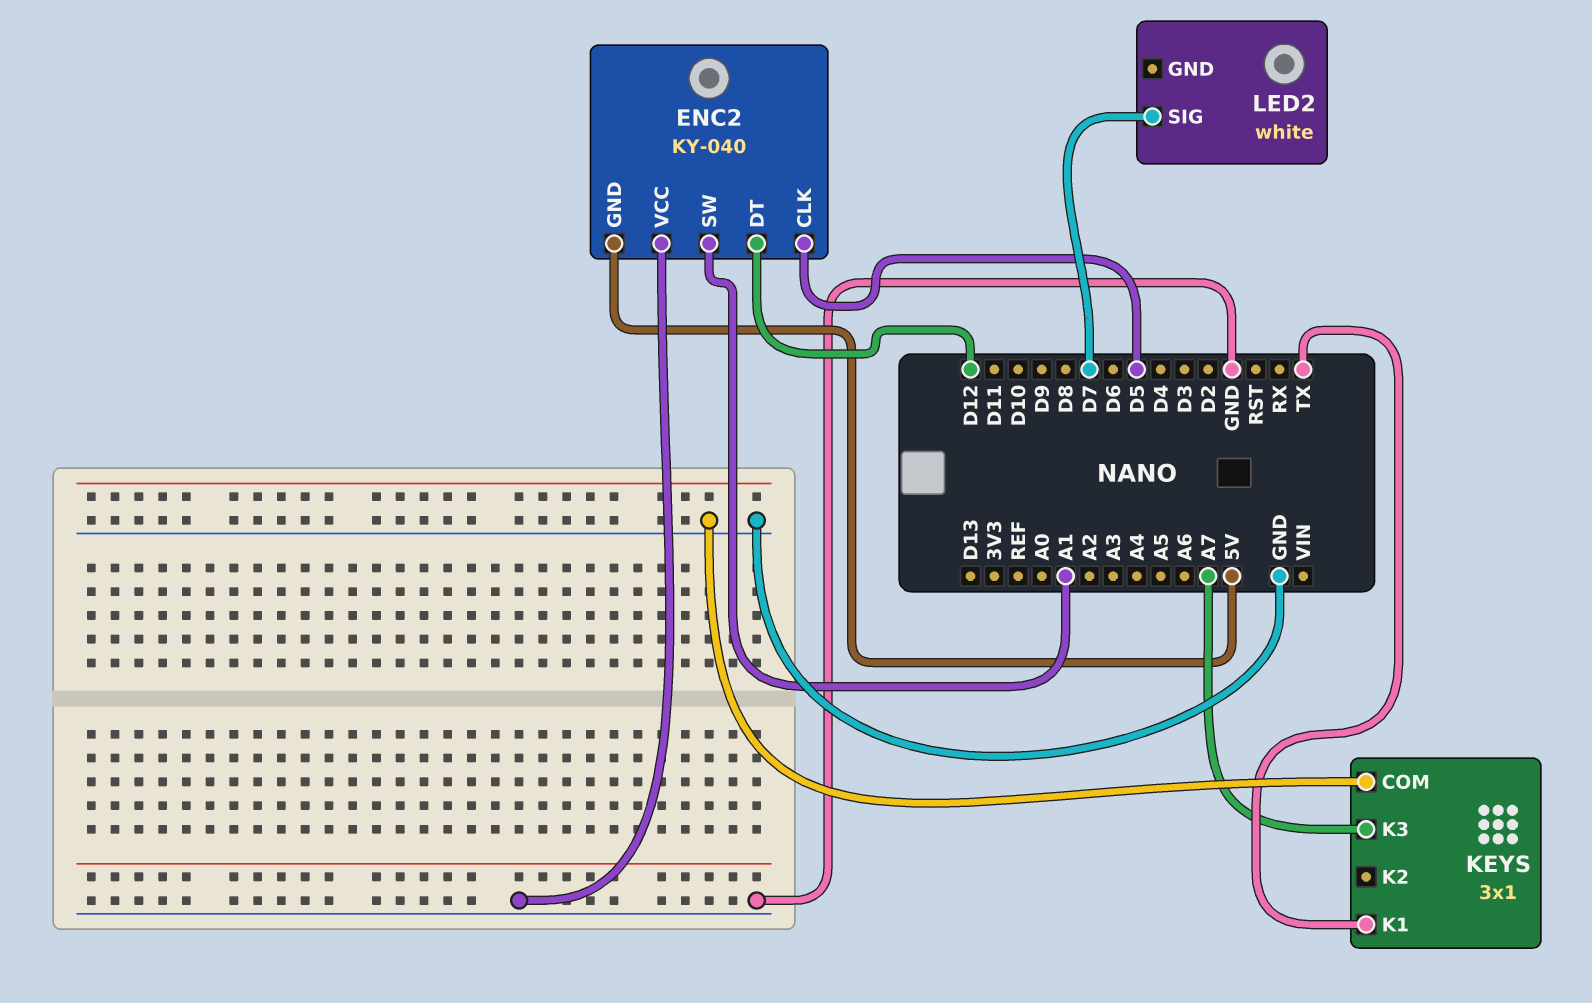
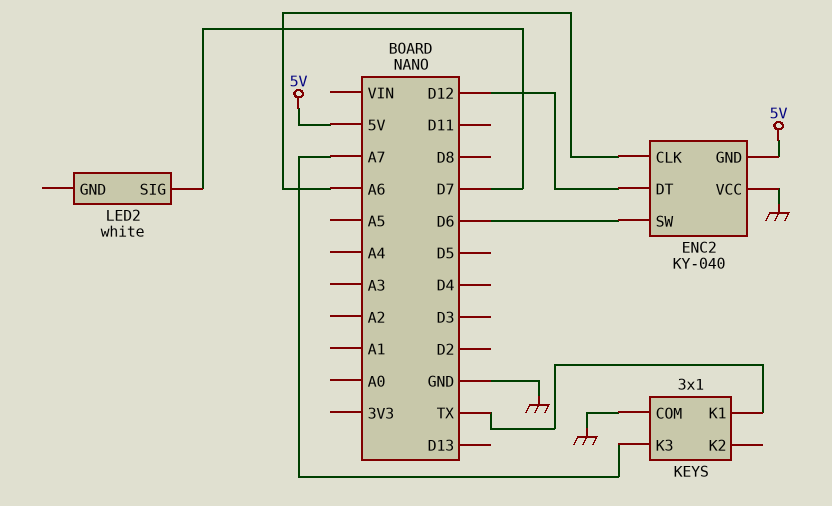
ENC2 pin CLK: D5 -> A6
ENC2 pin SW: A1 -> D6

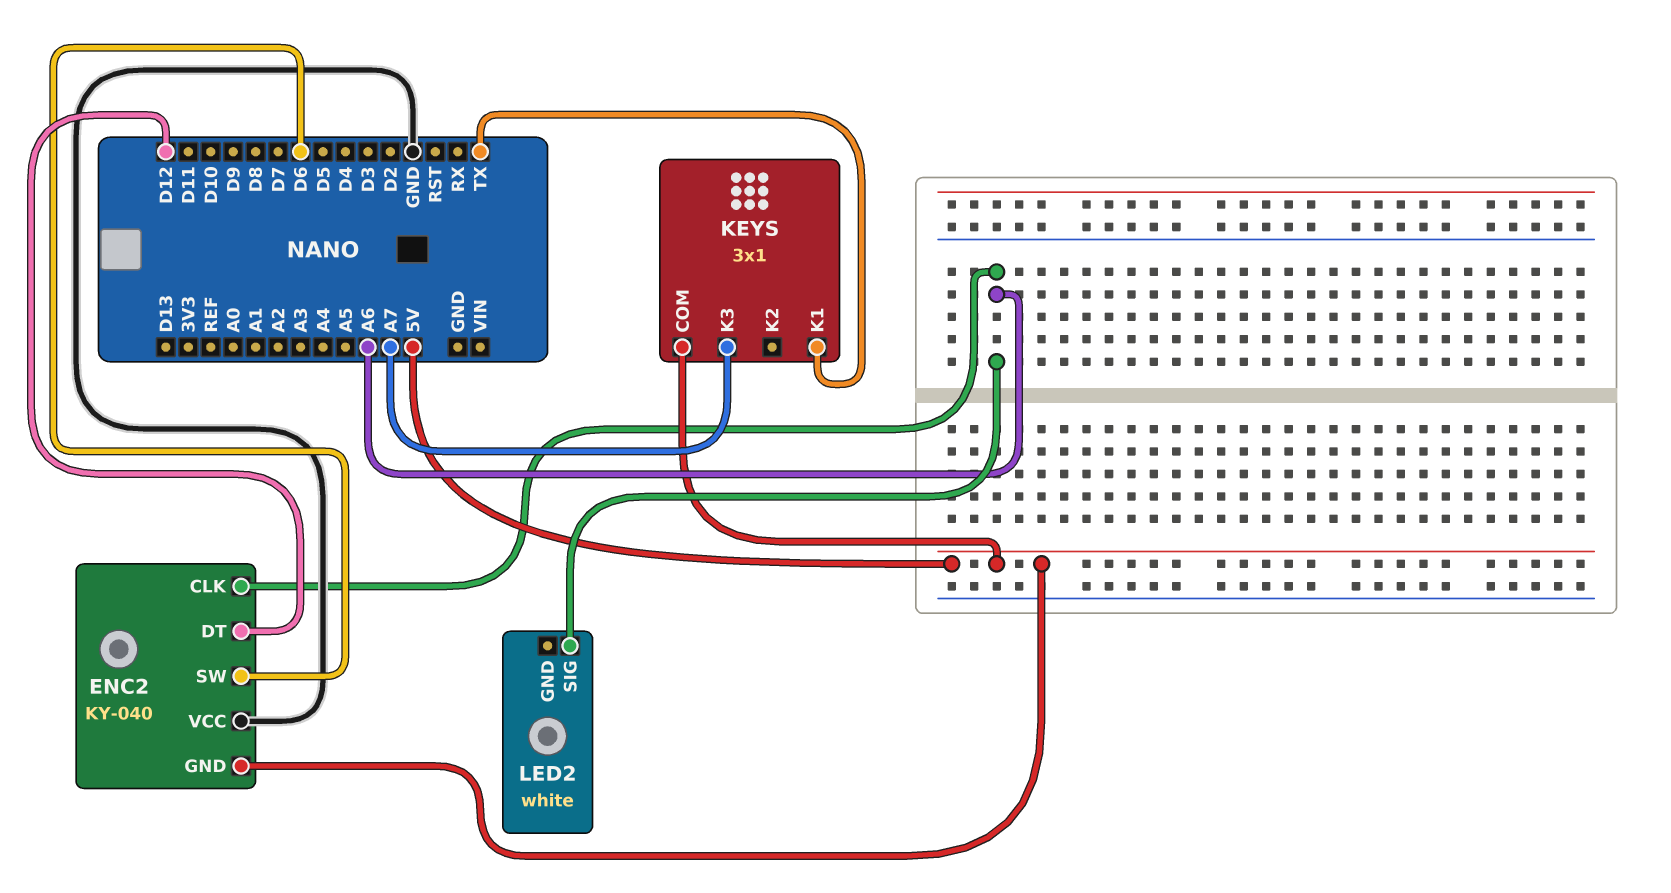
KEYS pin COM: GND -> 5V
LED2 pin SIG: D7 -> A6

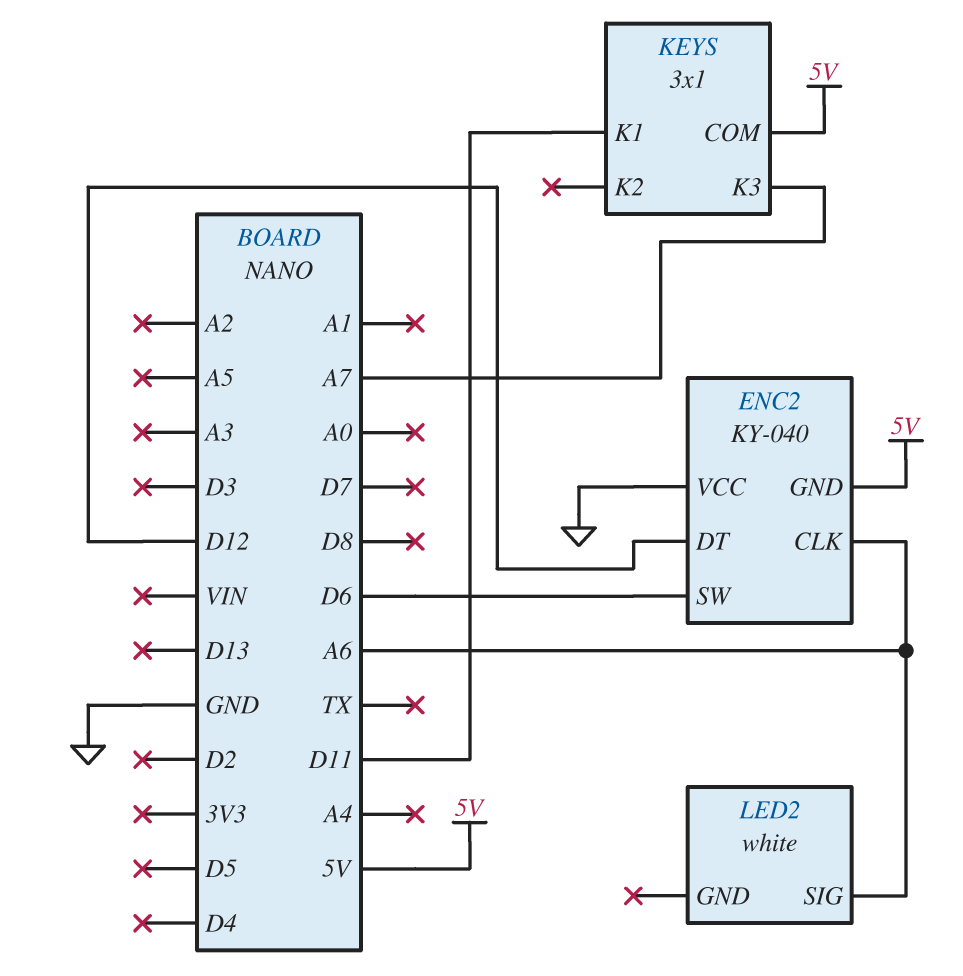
KEYS pin K1: TX -> D11

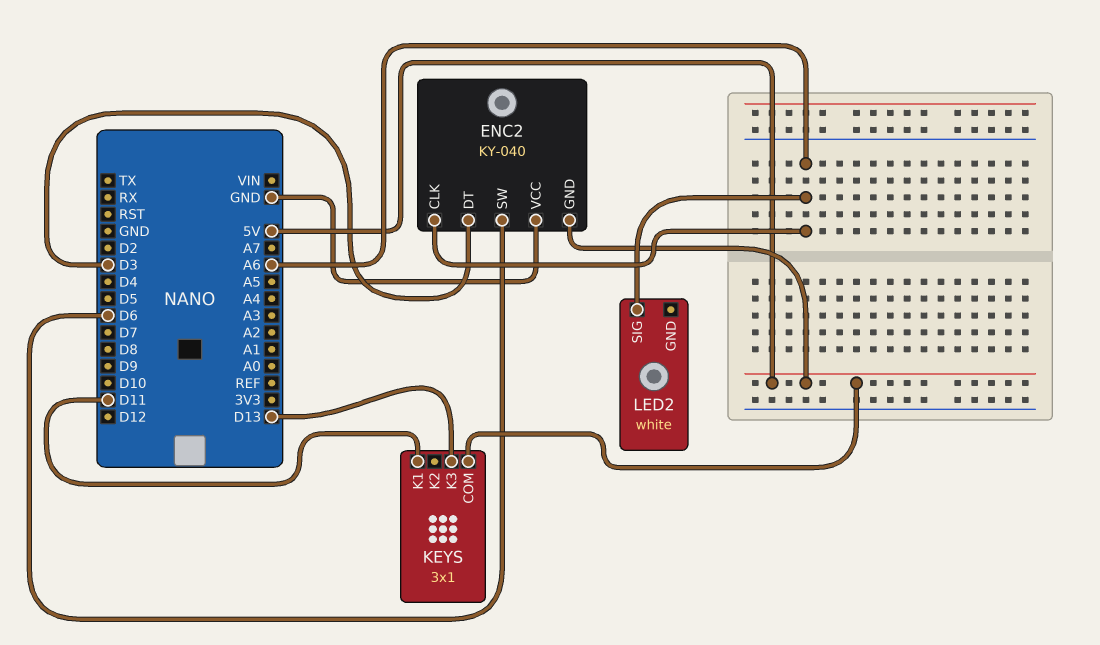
ENC2 pin DT: D12 -> D3
KEYS pin K3: A7 -> D13

